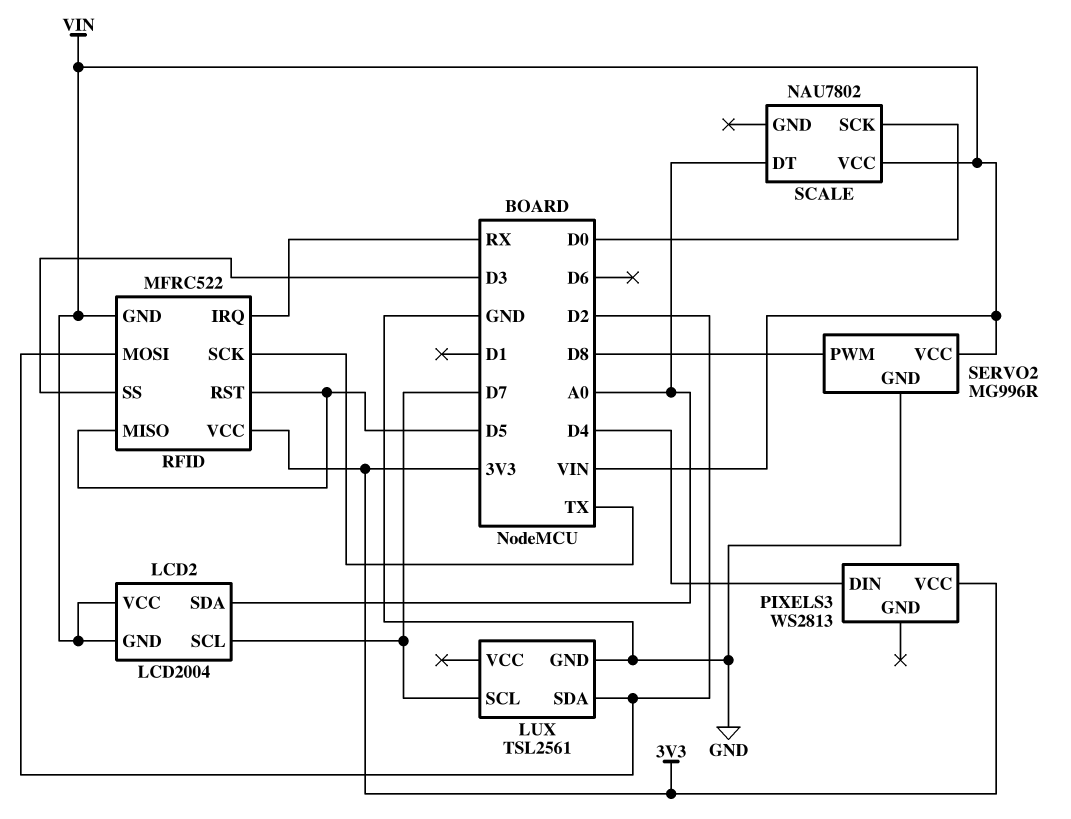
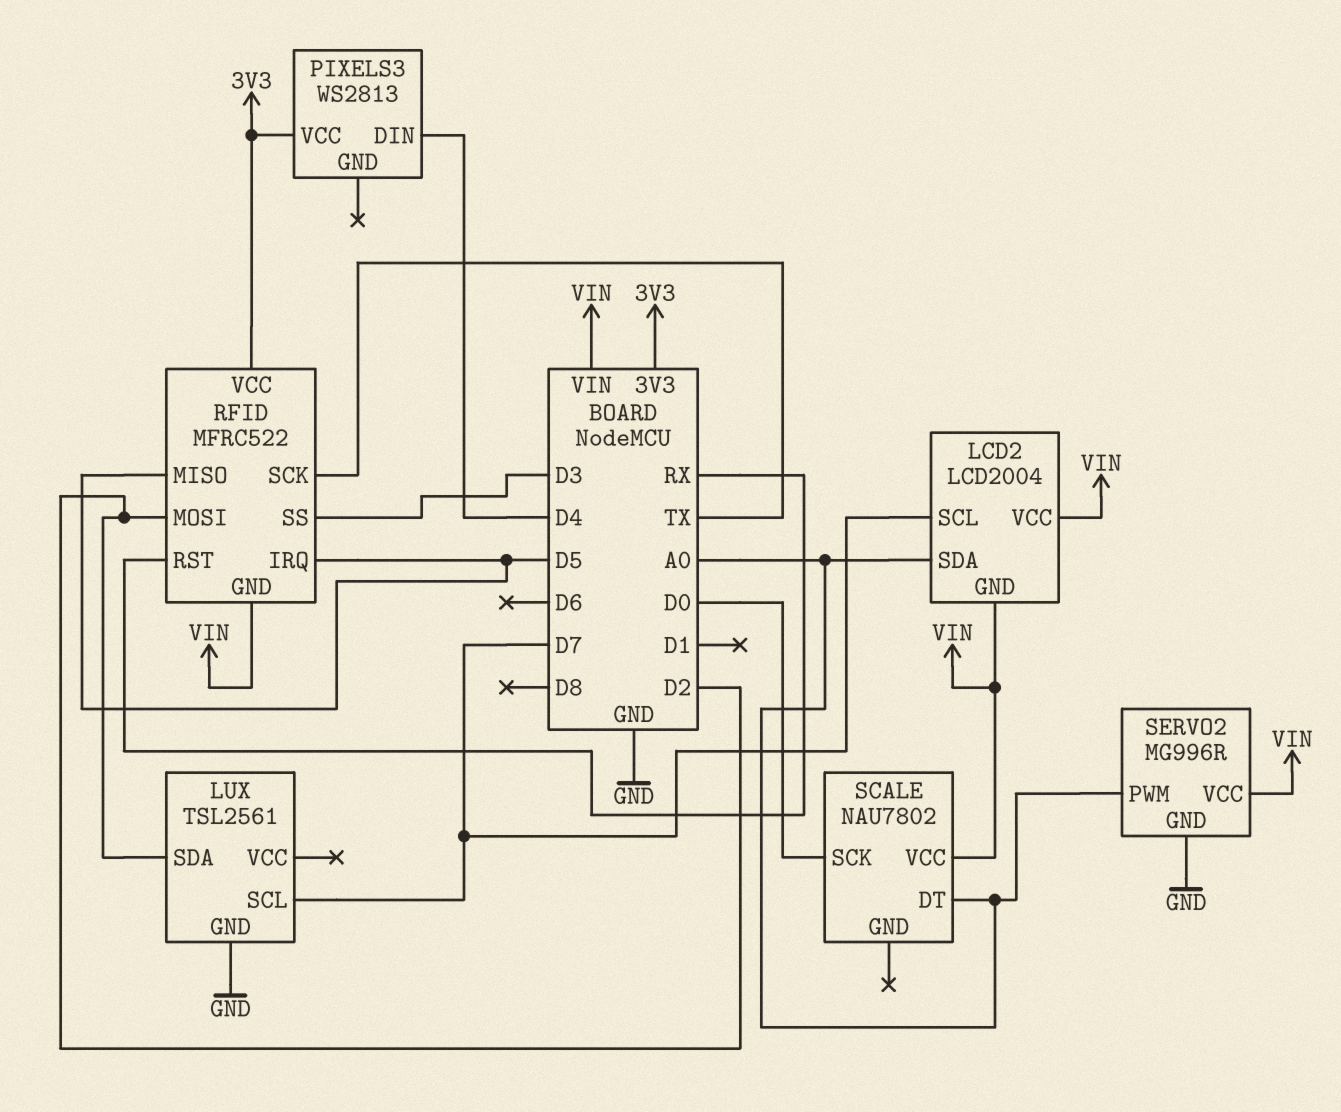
RFID pin IRQ: RX -> D5
RFID pin RST: D5 -> RX
SERVO2 pin PWM: D8 -> A0

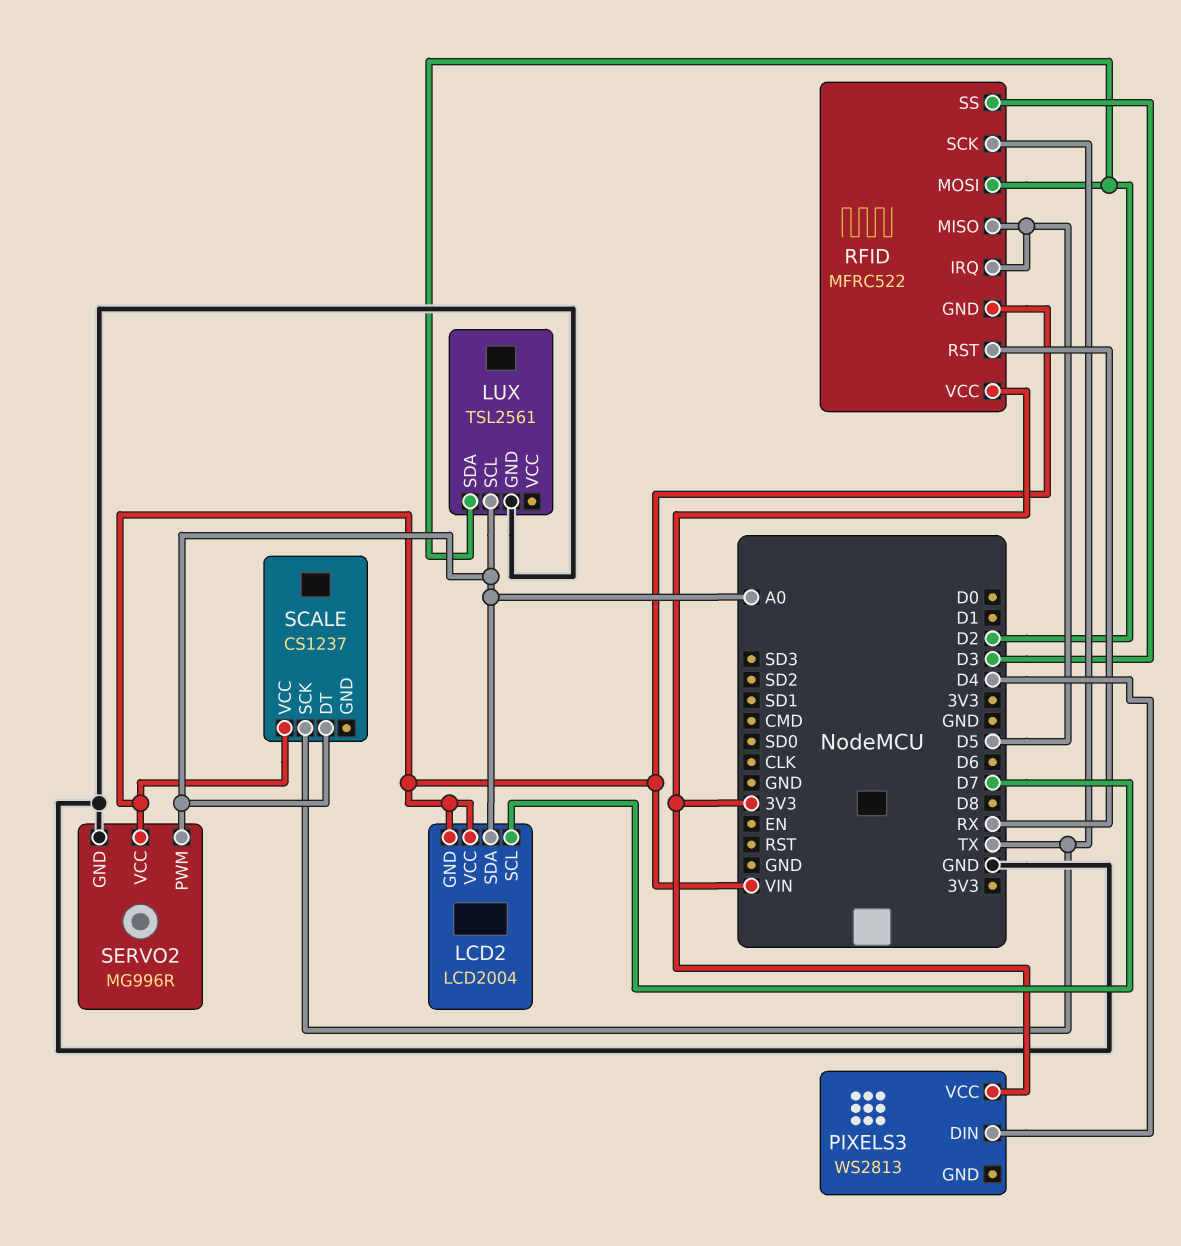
LUX pin SCL: D7 -> A0
SCALE: NAU7802 -> CS1237
SCALE pin SCK: D0 -> TX

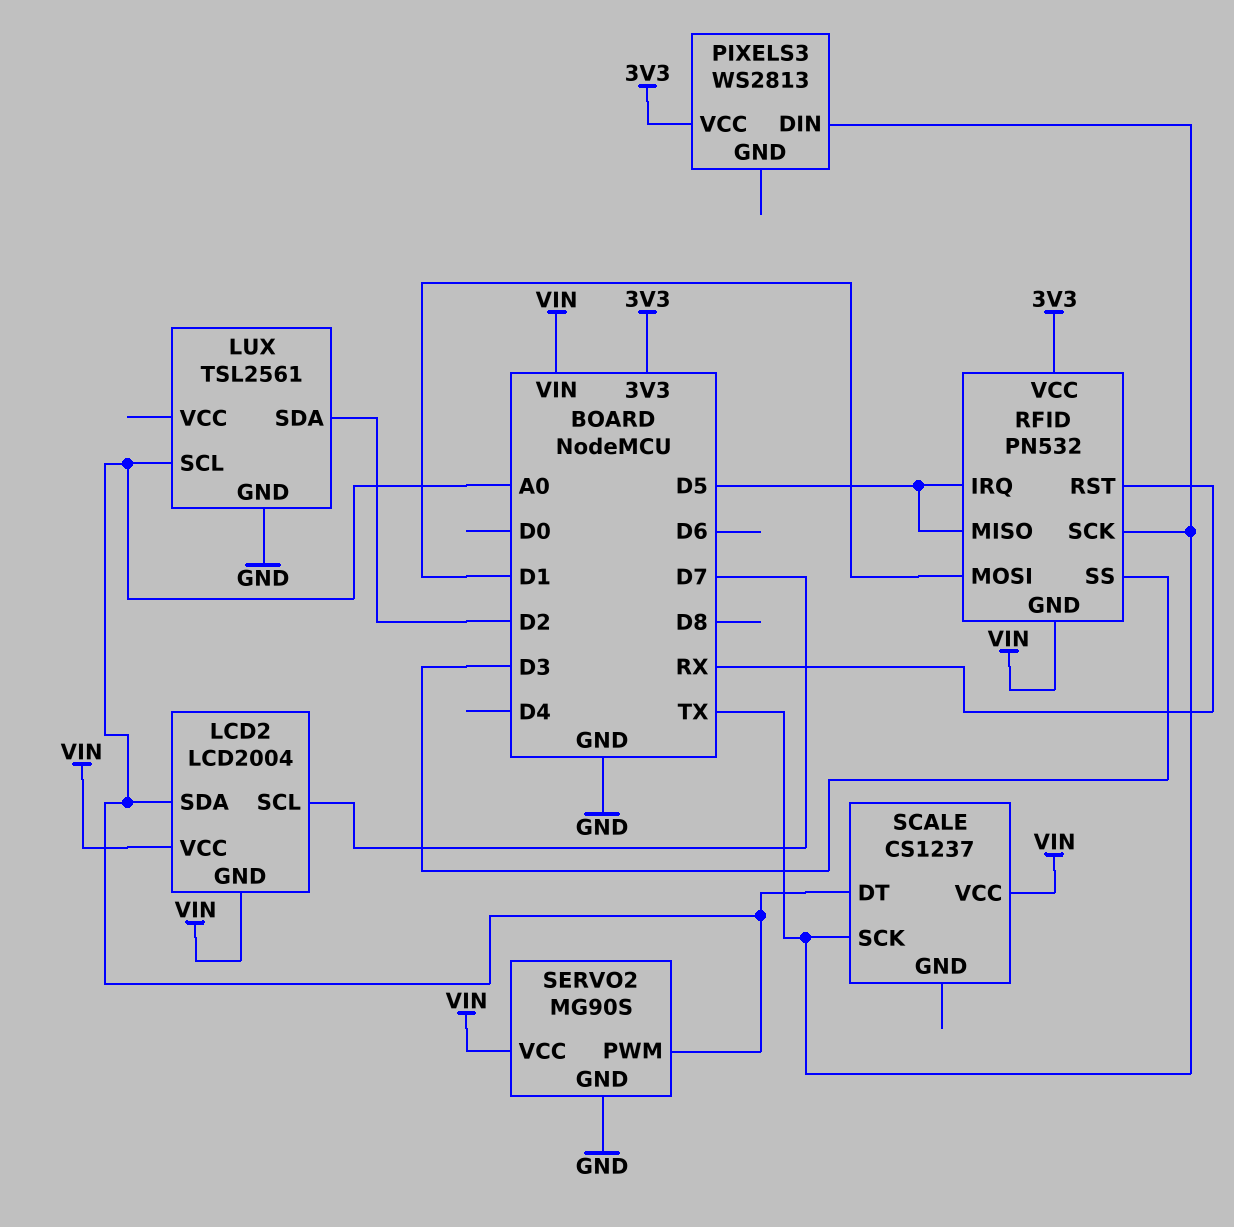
PIXELS3 pin DIN: D4 -> TX
RFID: MFRC522 -> PN532
RFID pin MOSI: D2 -> D1
SERVO2: MG996R -> MG90S

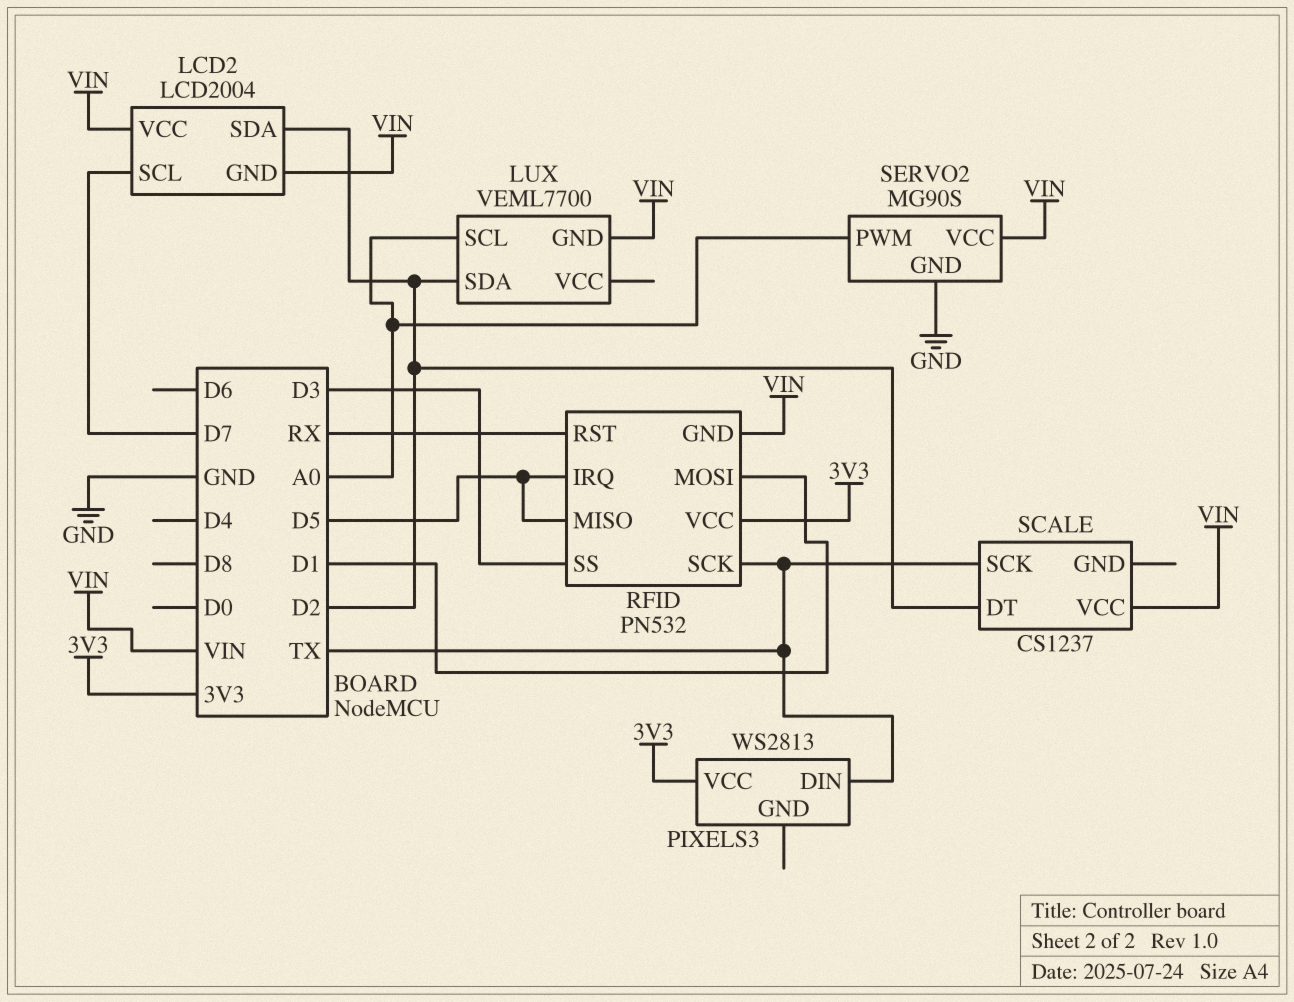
LCD2 pin SDA: A0 -> D2
LUX: TSL2561 -> VEML7700
LUX pin GND: GND -> VIN
SCALE pin DT: A0 -> D2

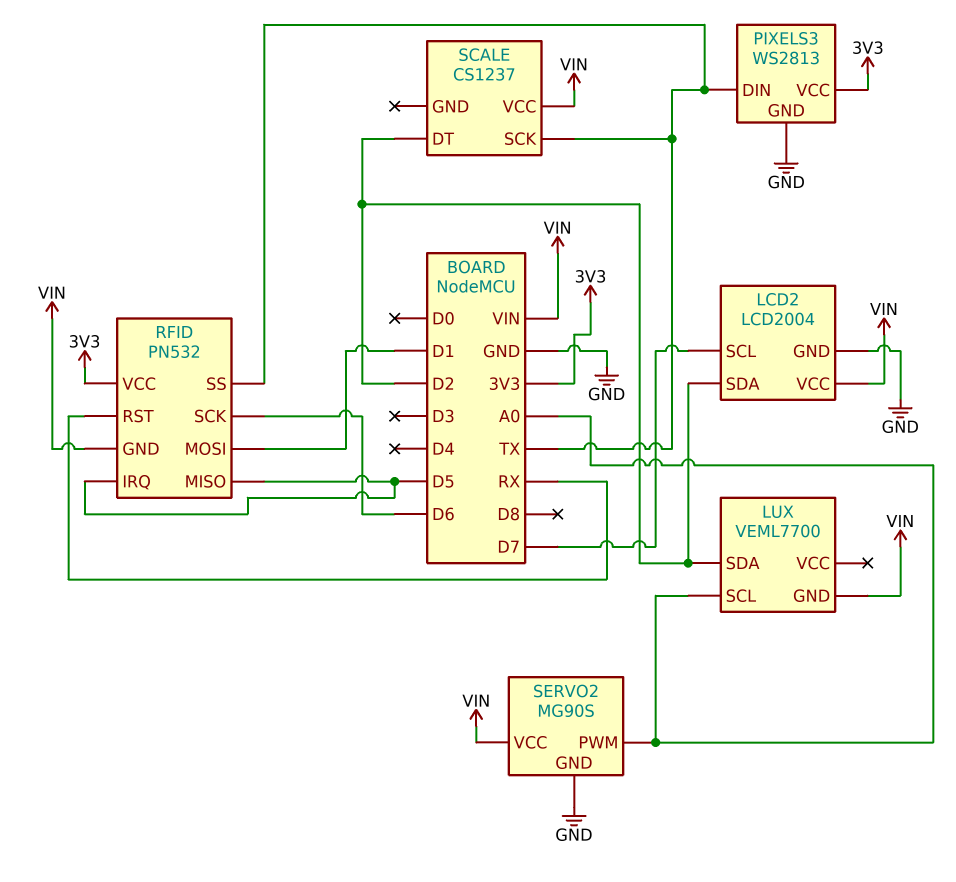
LCD2 pin GND: VIN -> GND
PIXELS3 pin GND: none -> GND
RFID pin SCK: TX -> D6
RFID pin SS: D3 -> TX

